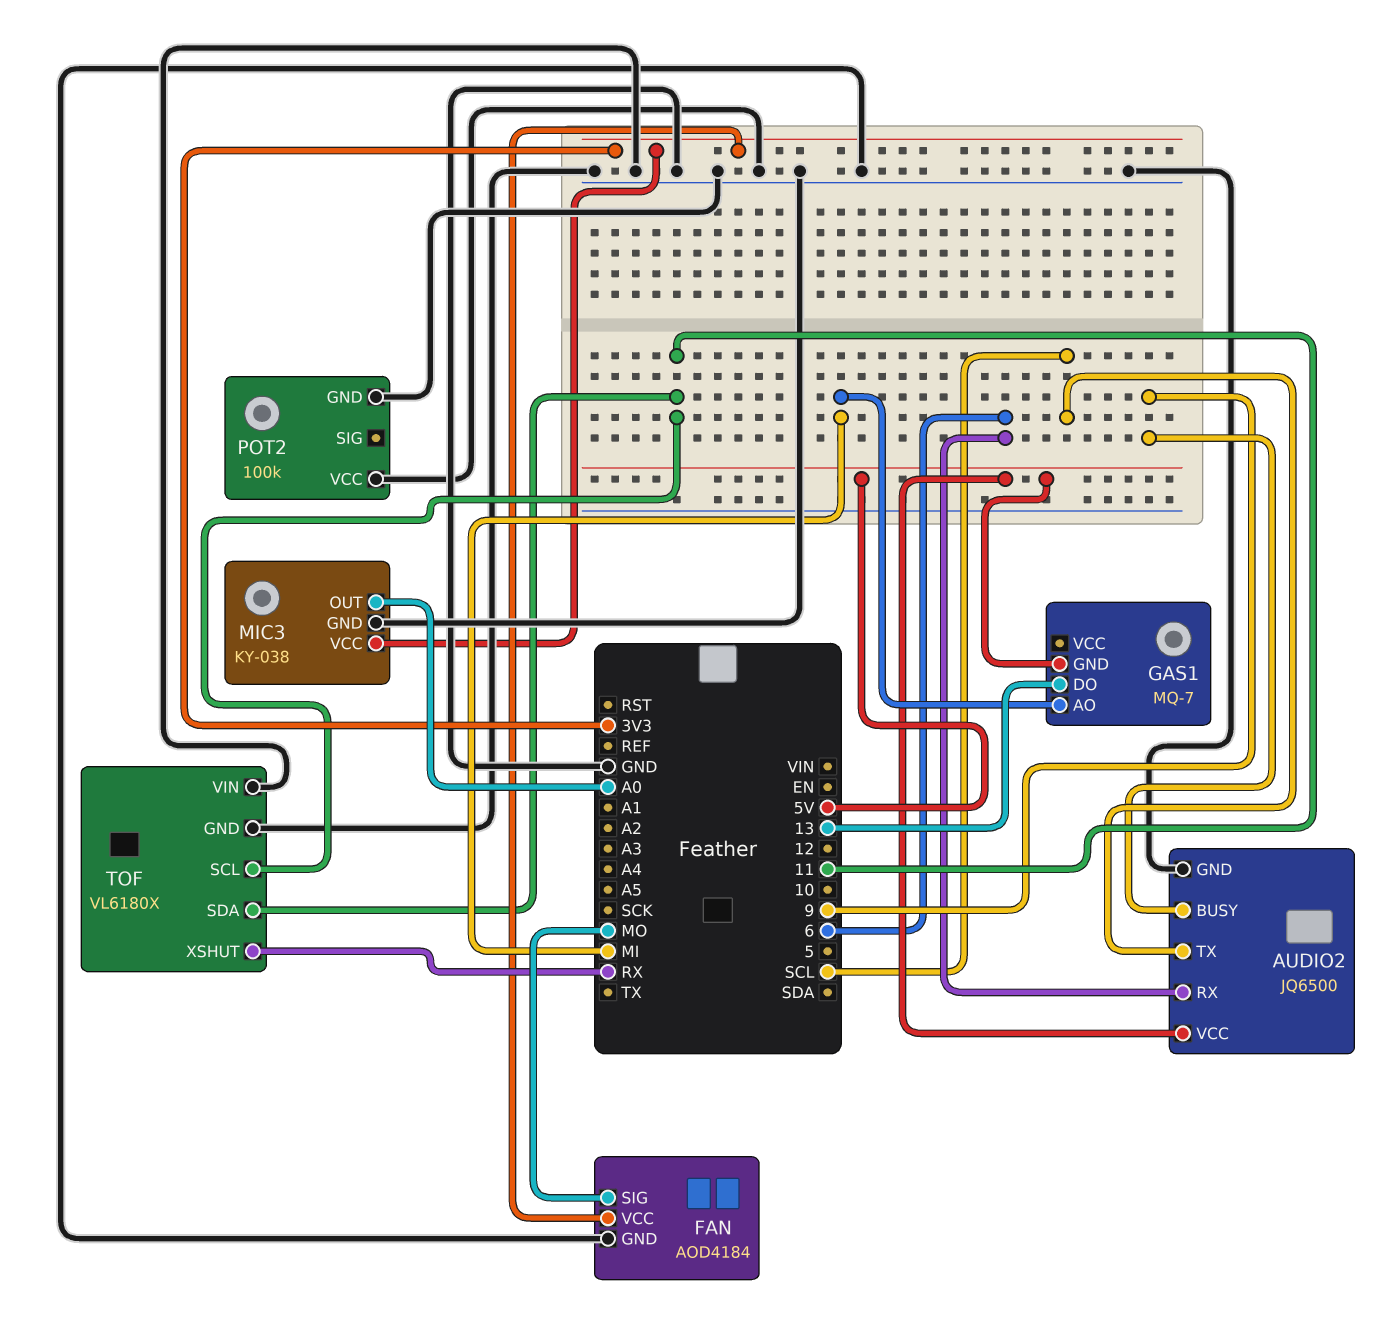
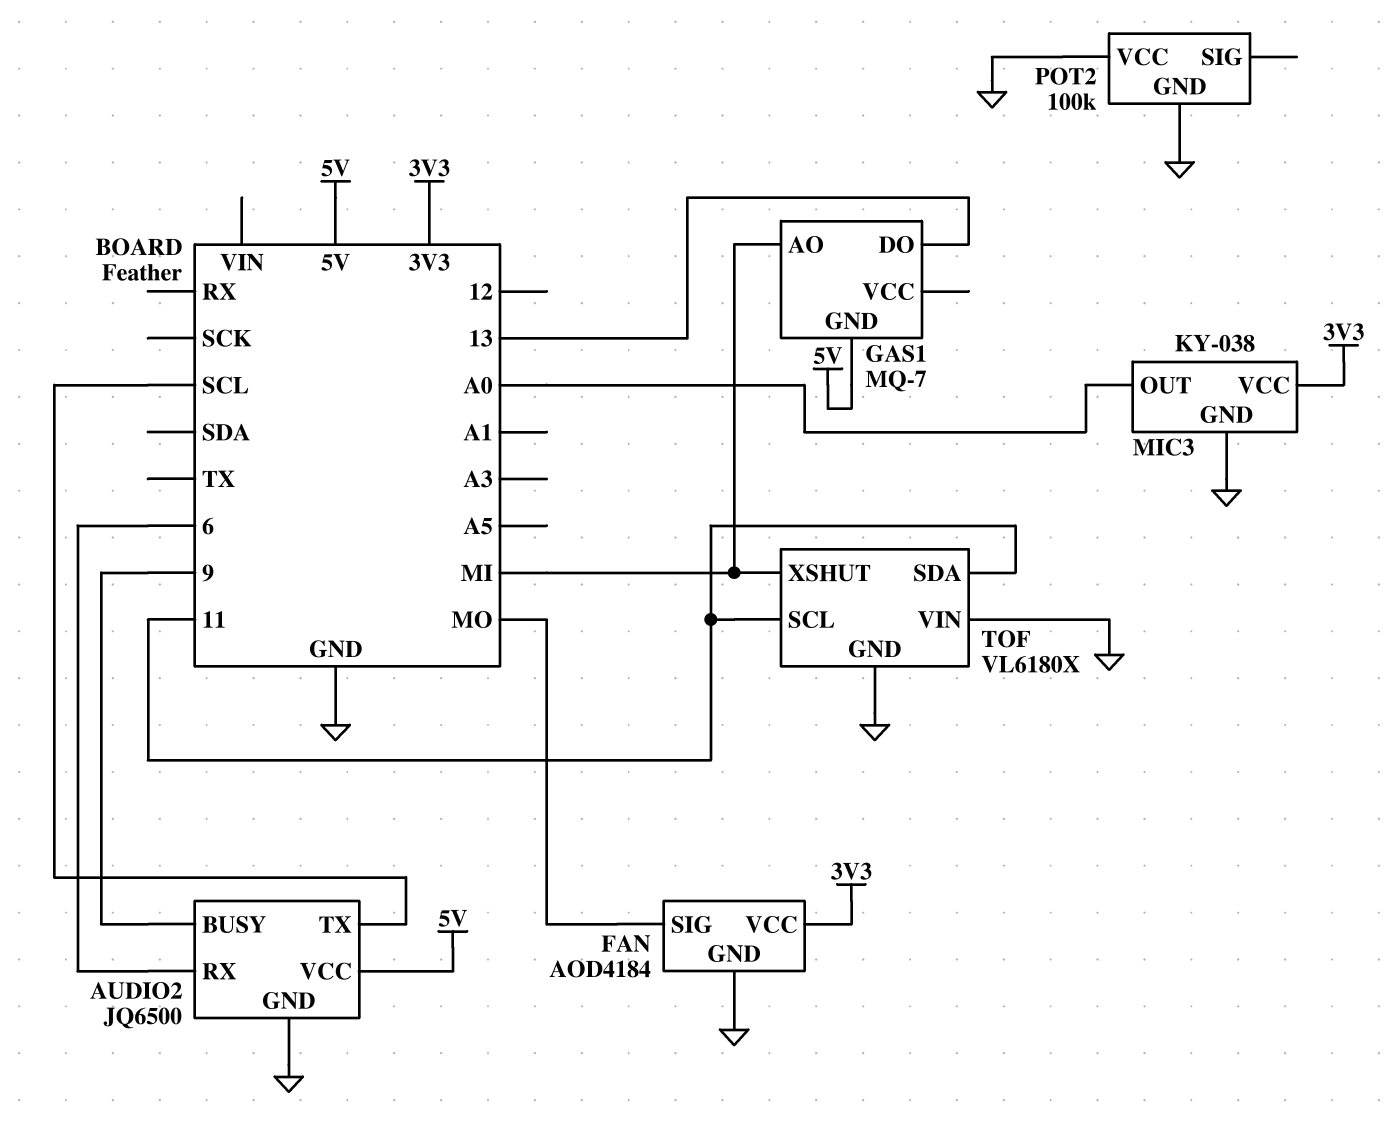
TOF pin XSHUT: RX -> MI

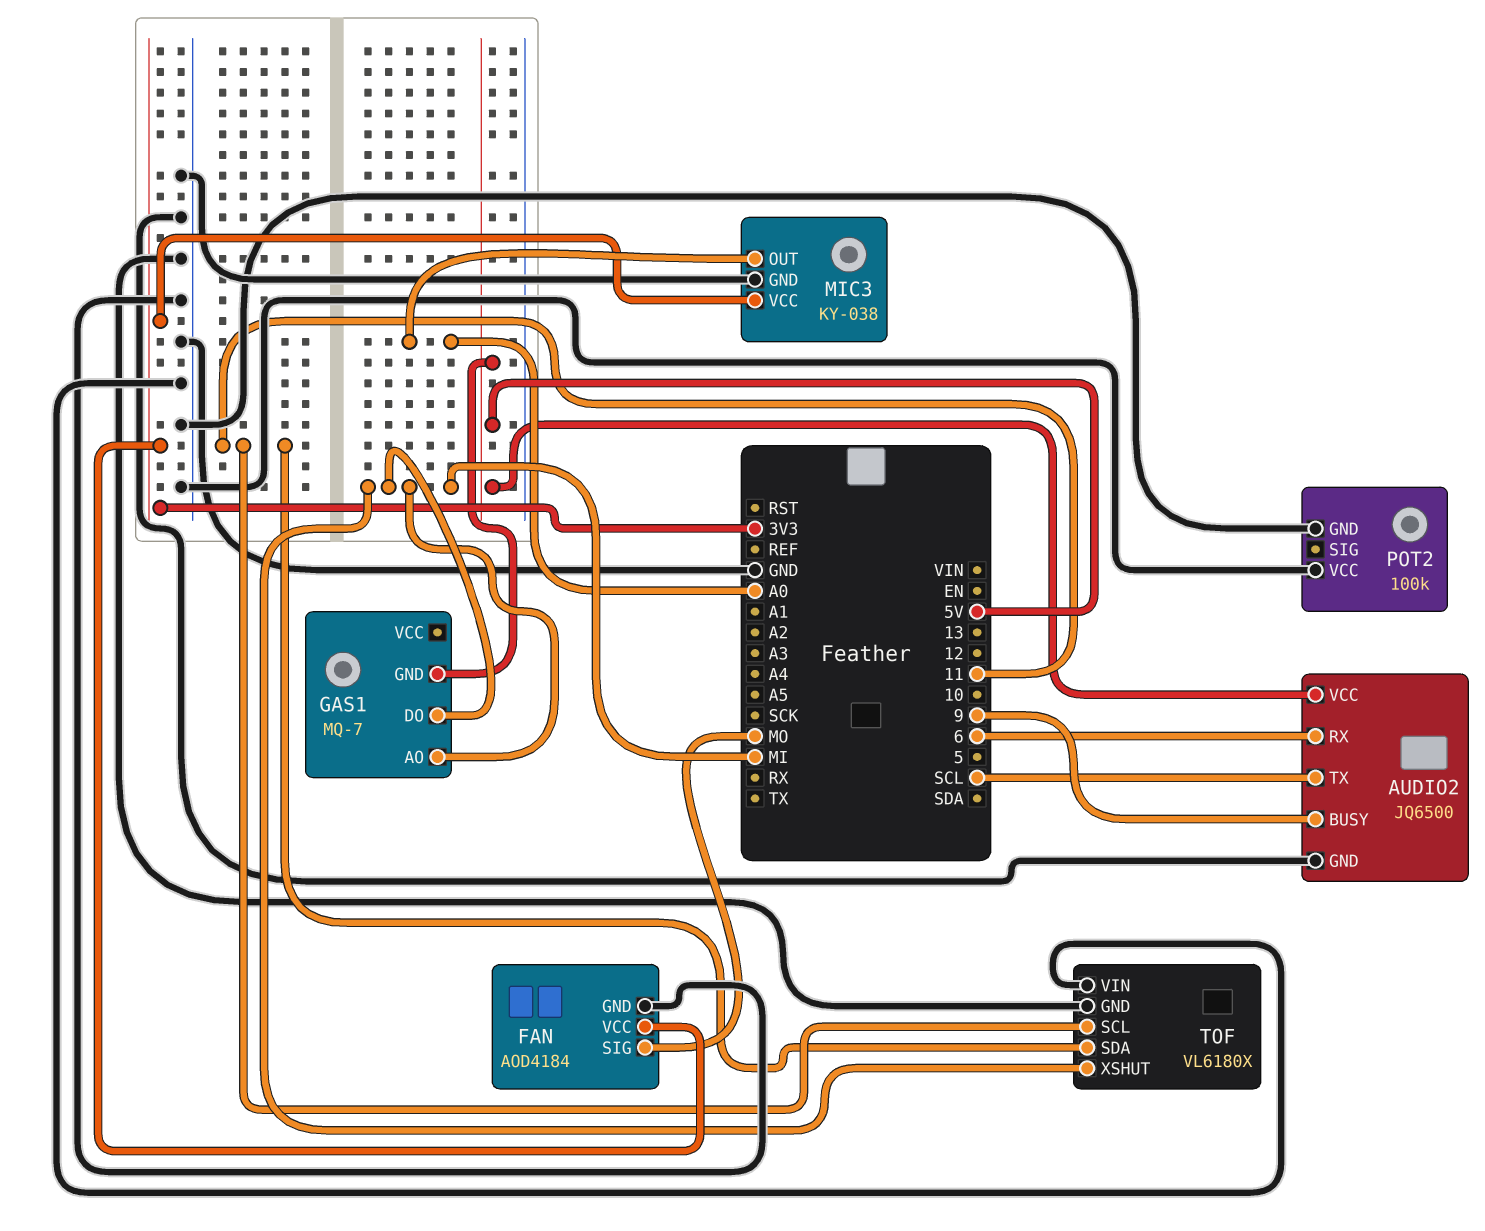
GAS1 pin DO: 13 -> MI

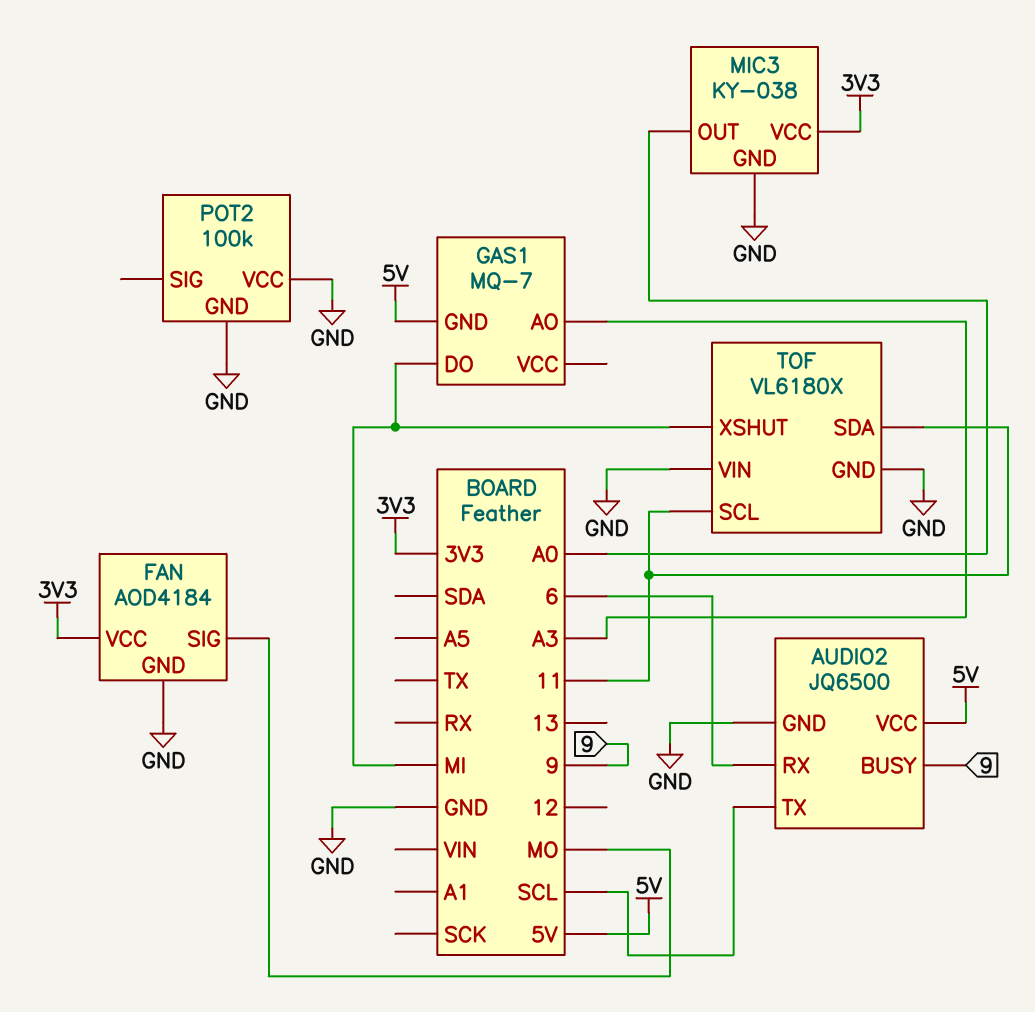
GAS1 pin AO: MI -> A3

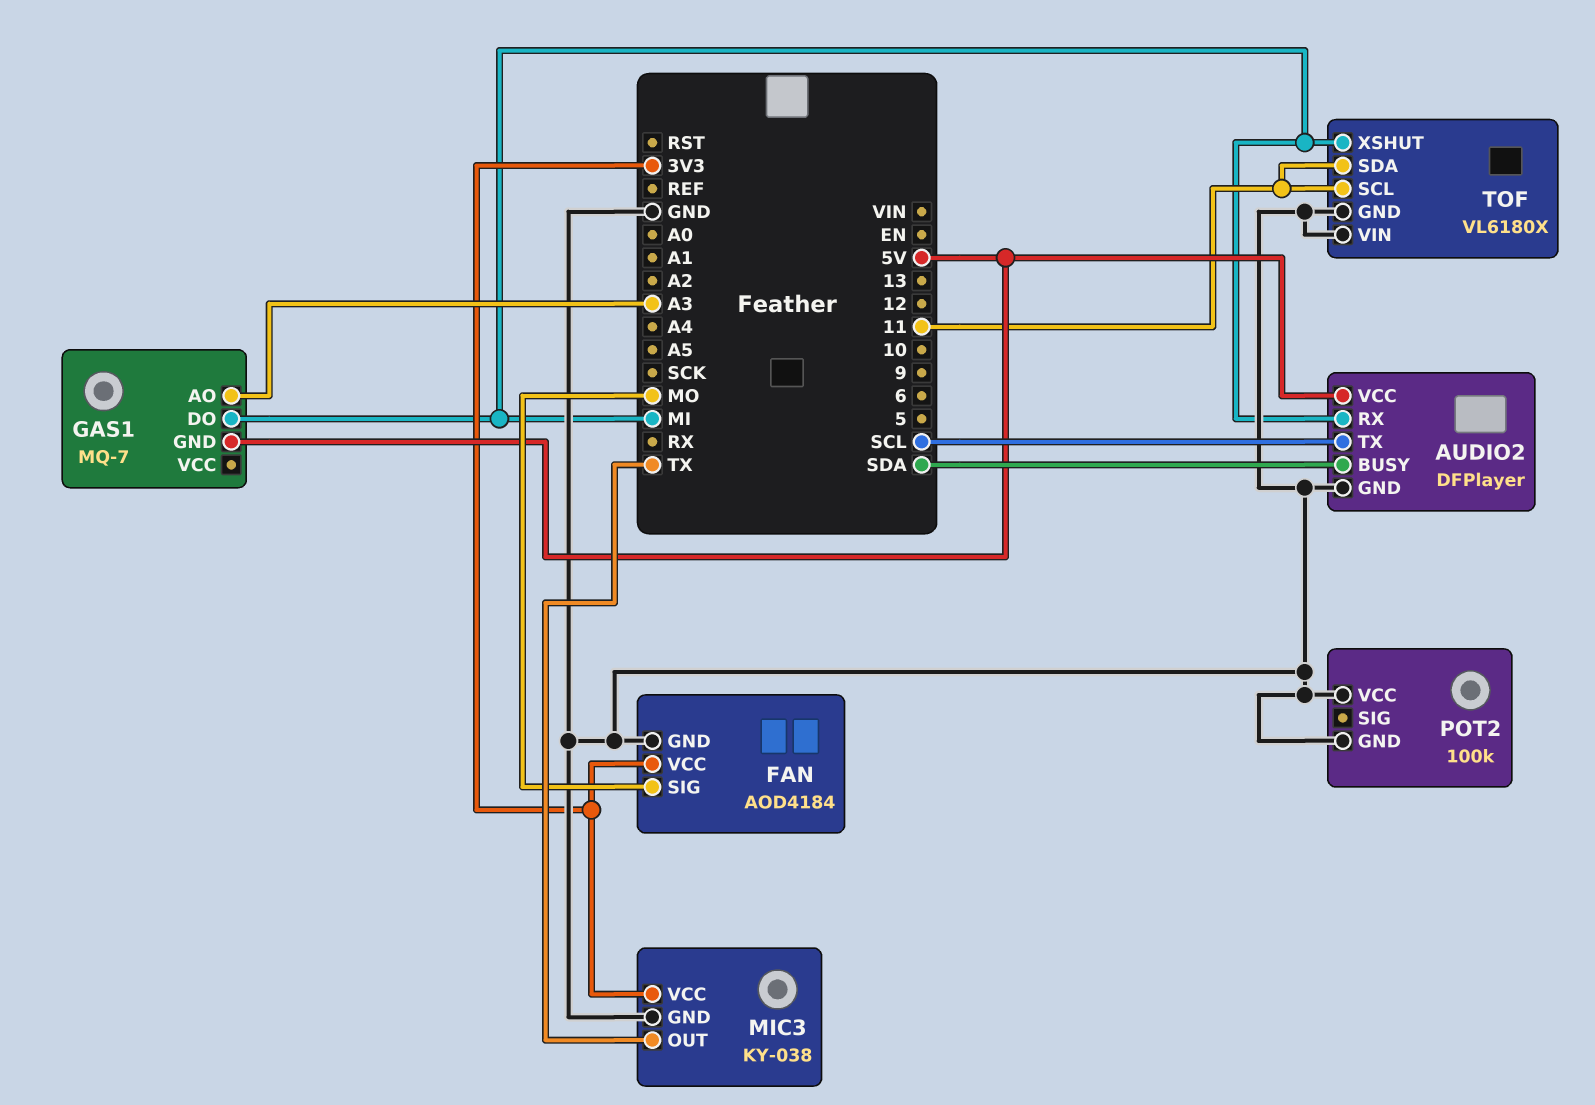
AUDIO2: JQ6500 -> DFPlayer
AUDIO2 pin BUSY: 9 -> SDA
AUDIO2 pin RX: 6 -> MI
MIC3 pin OUT: A0 -> TX

